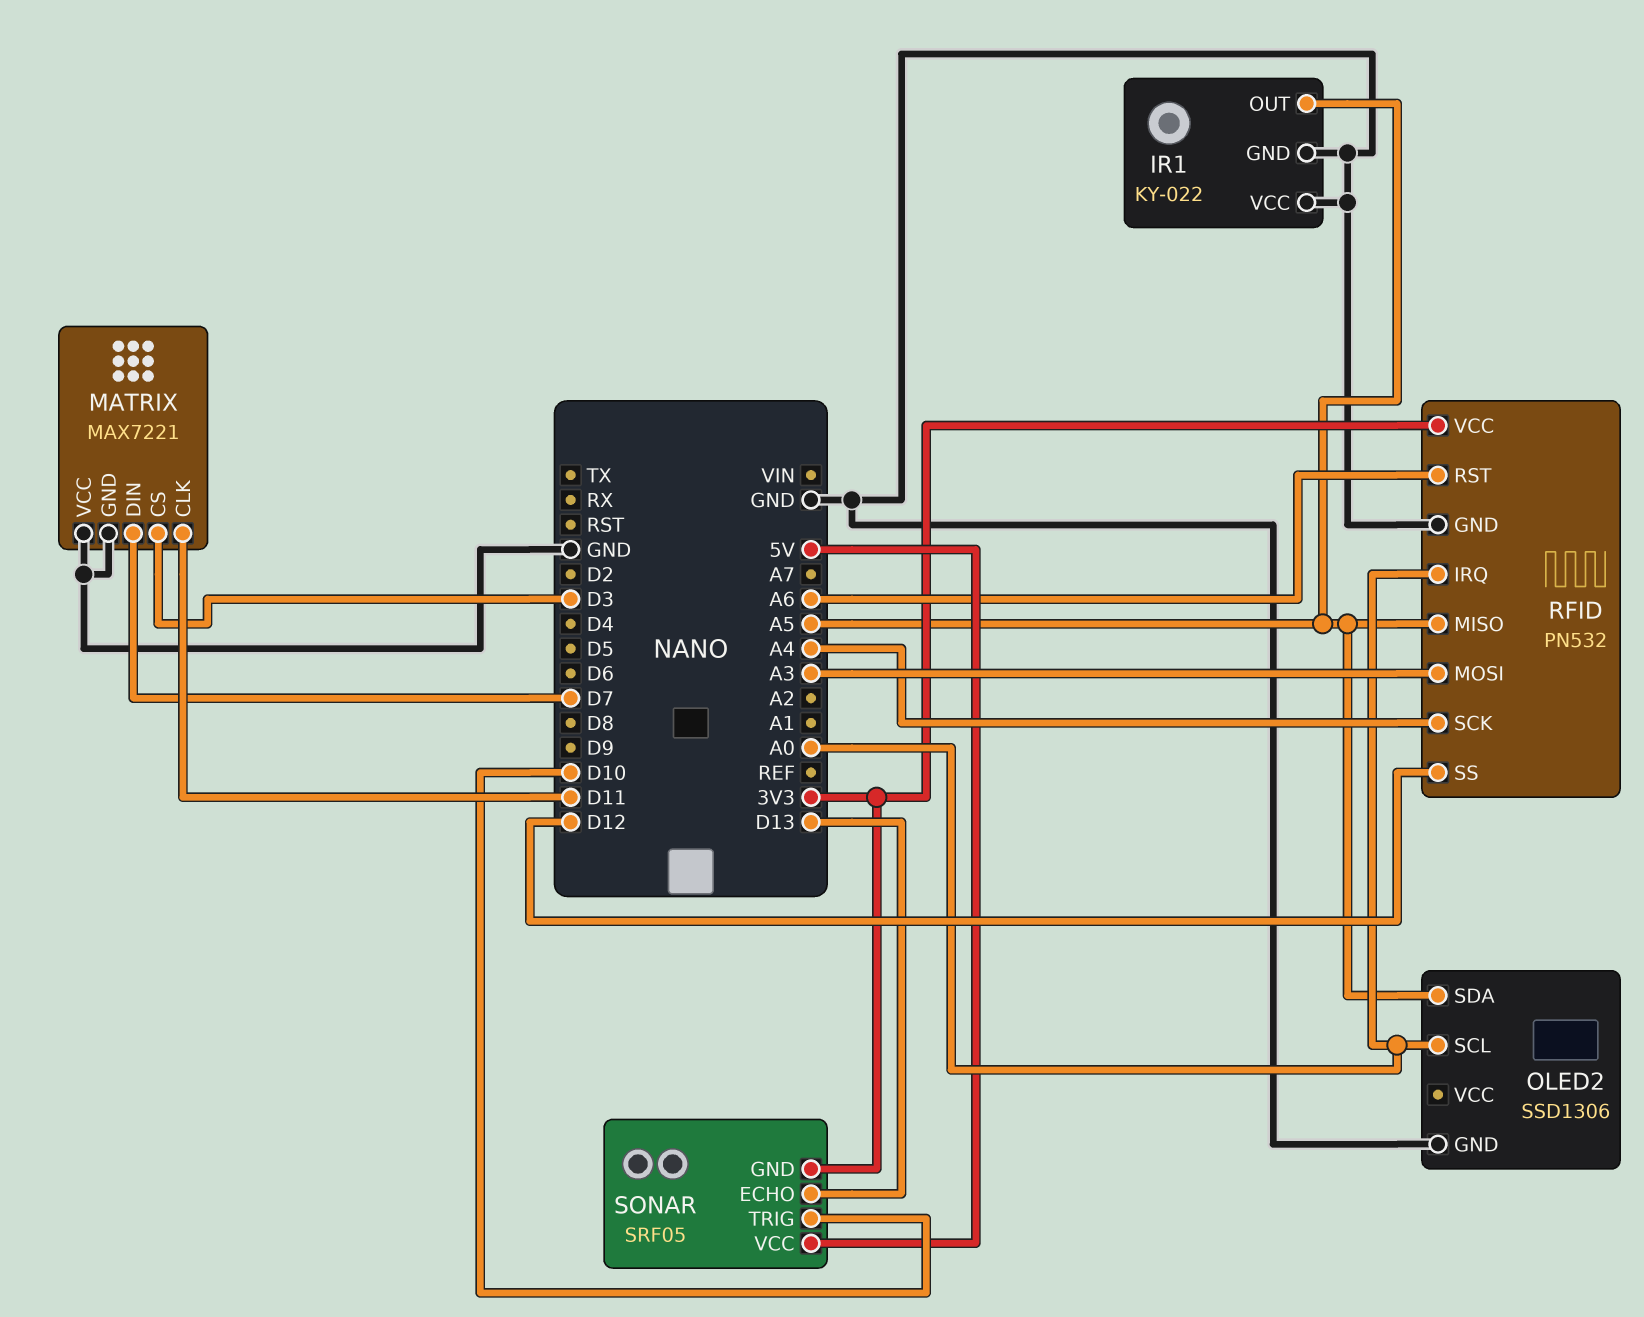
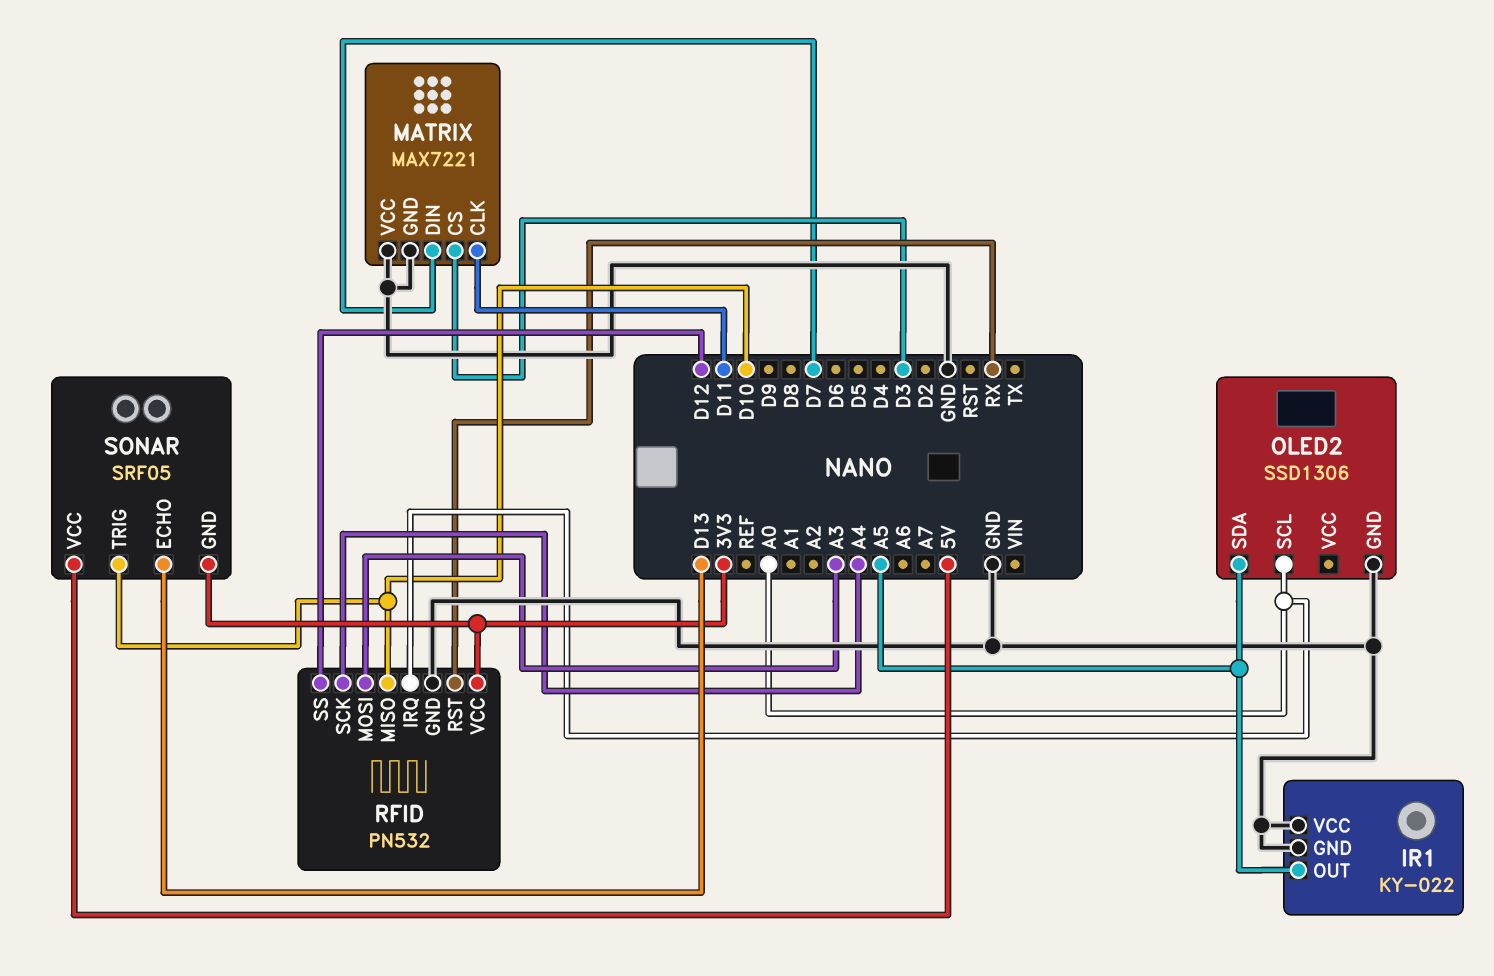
RFID pin MISO: A5 -> D10
RFID pin RST: A6 -> RX

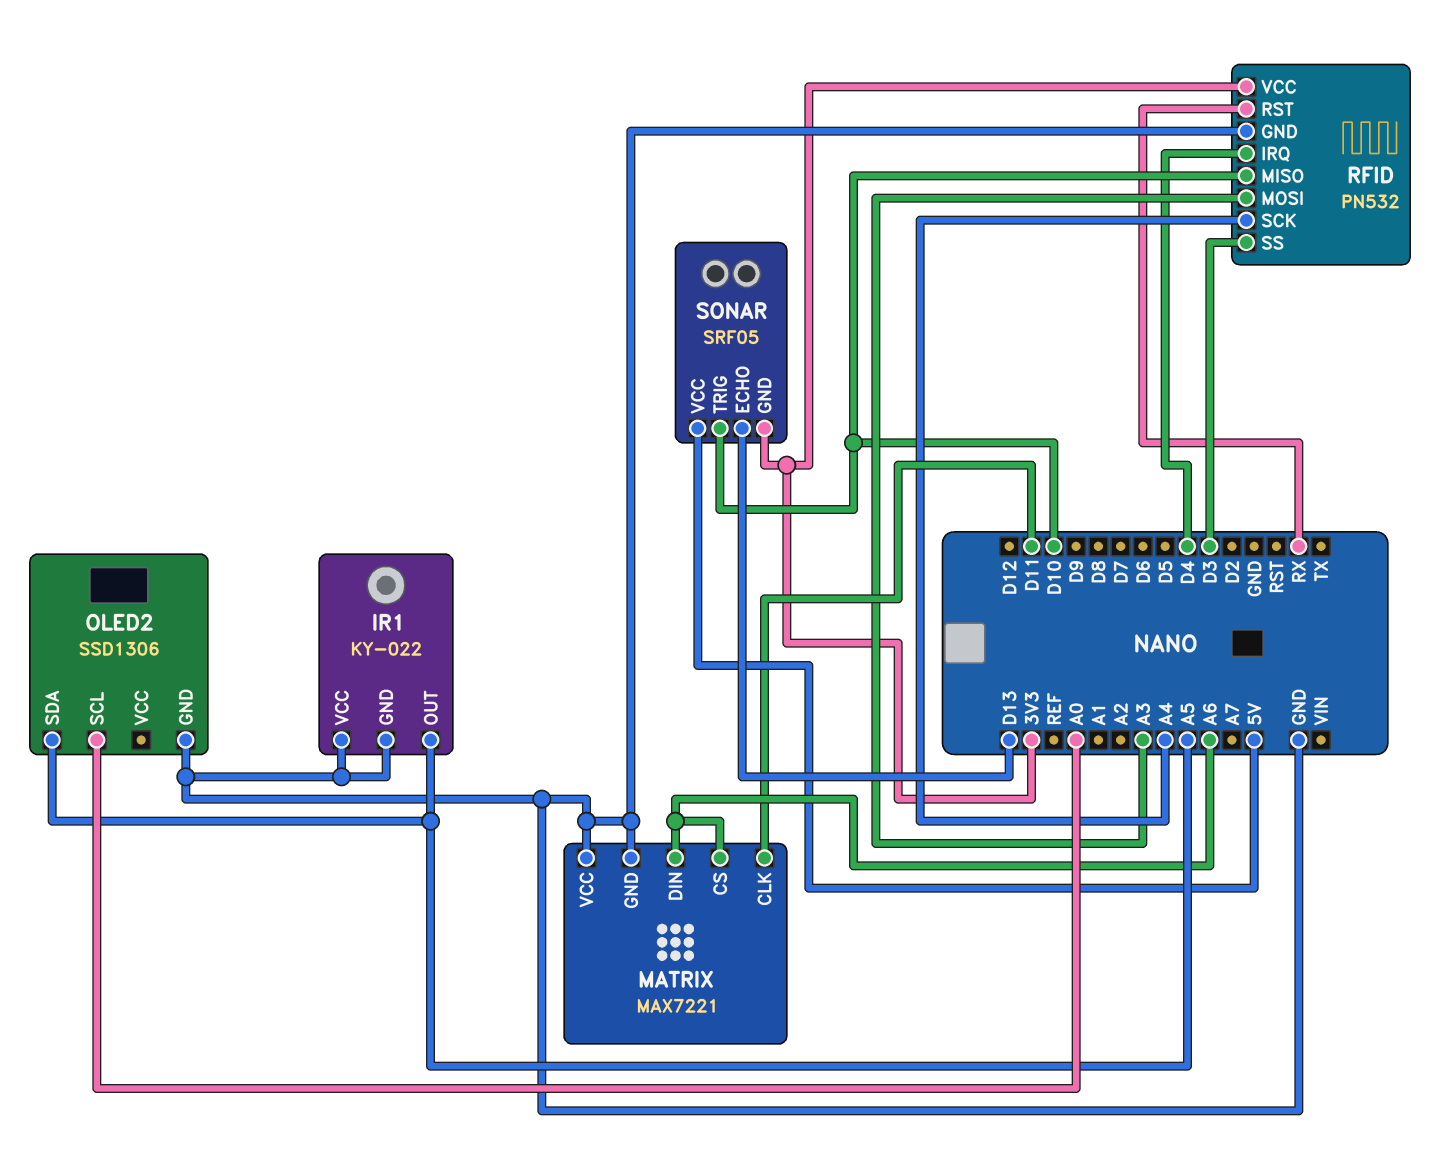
MATRIX pin CS: D3 -> A6
MATRIX pin DIN: D7 -> A6
RFID pin IRQ: A0 -> D4
RFID pin SS: D12 -> D3

